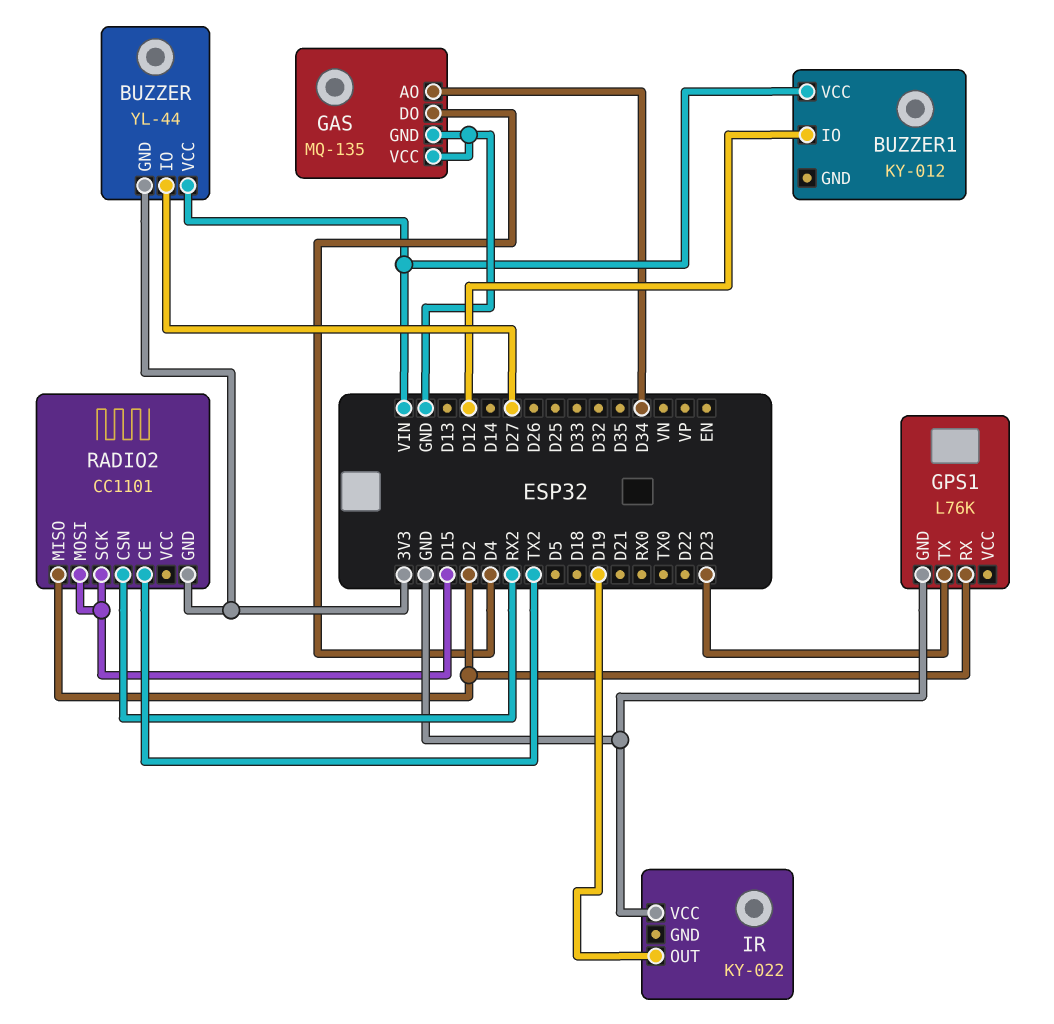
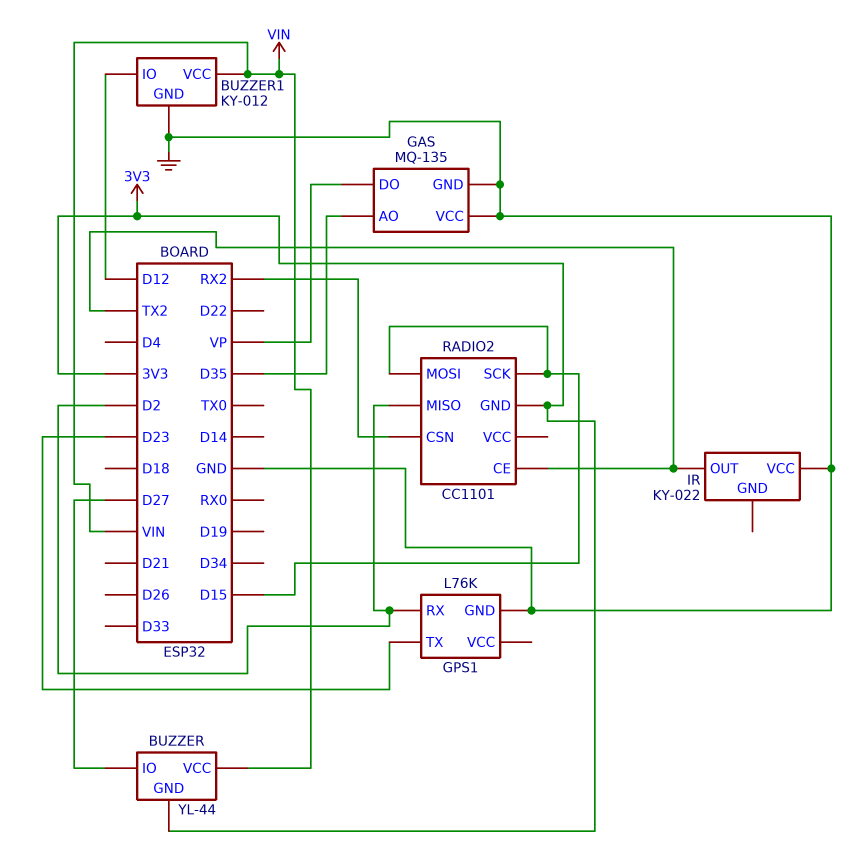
BUZZER1 pin GND: none -> GND
GAS pin AO: D34 -> D35
GAS pin DO: D4 -> VP
IR pin OUT: D19 -> TX2

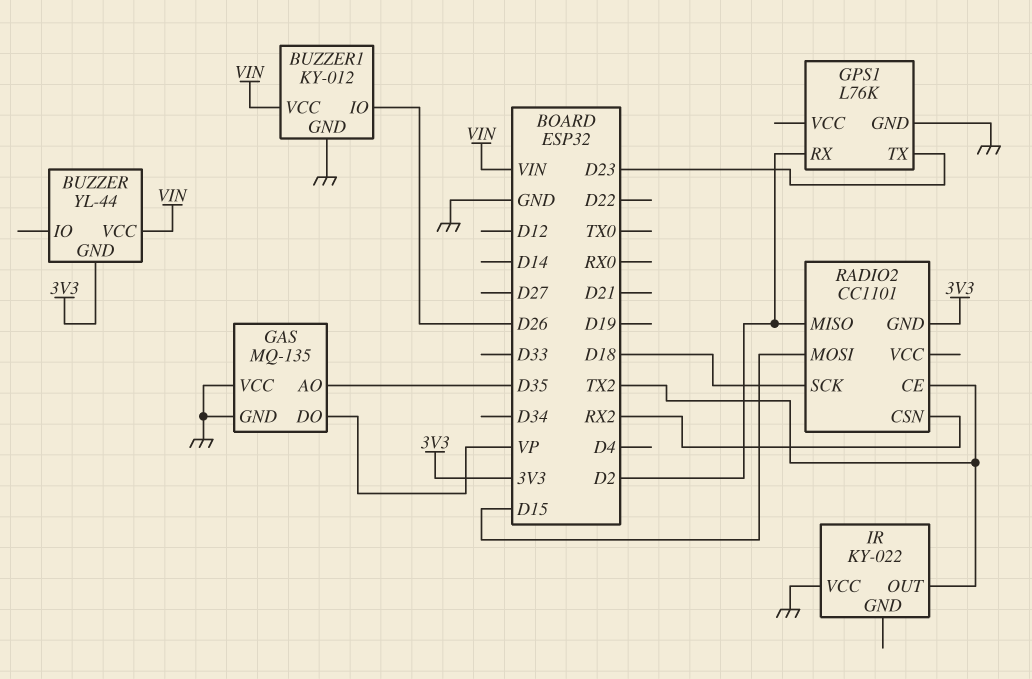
BUZZER pin IO: D27 -> none
BUZZER1 pin IO: D12 -> D26
RADIO2 pin SCK: D15 -> D18

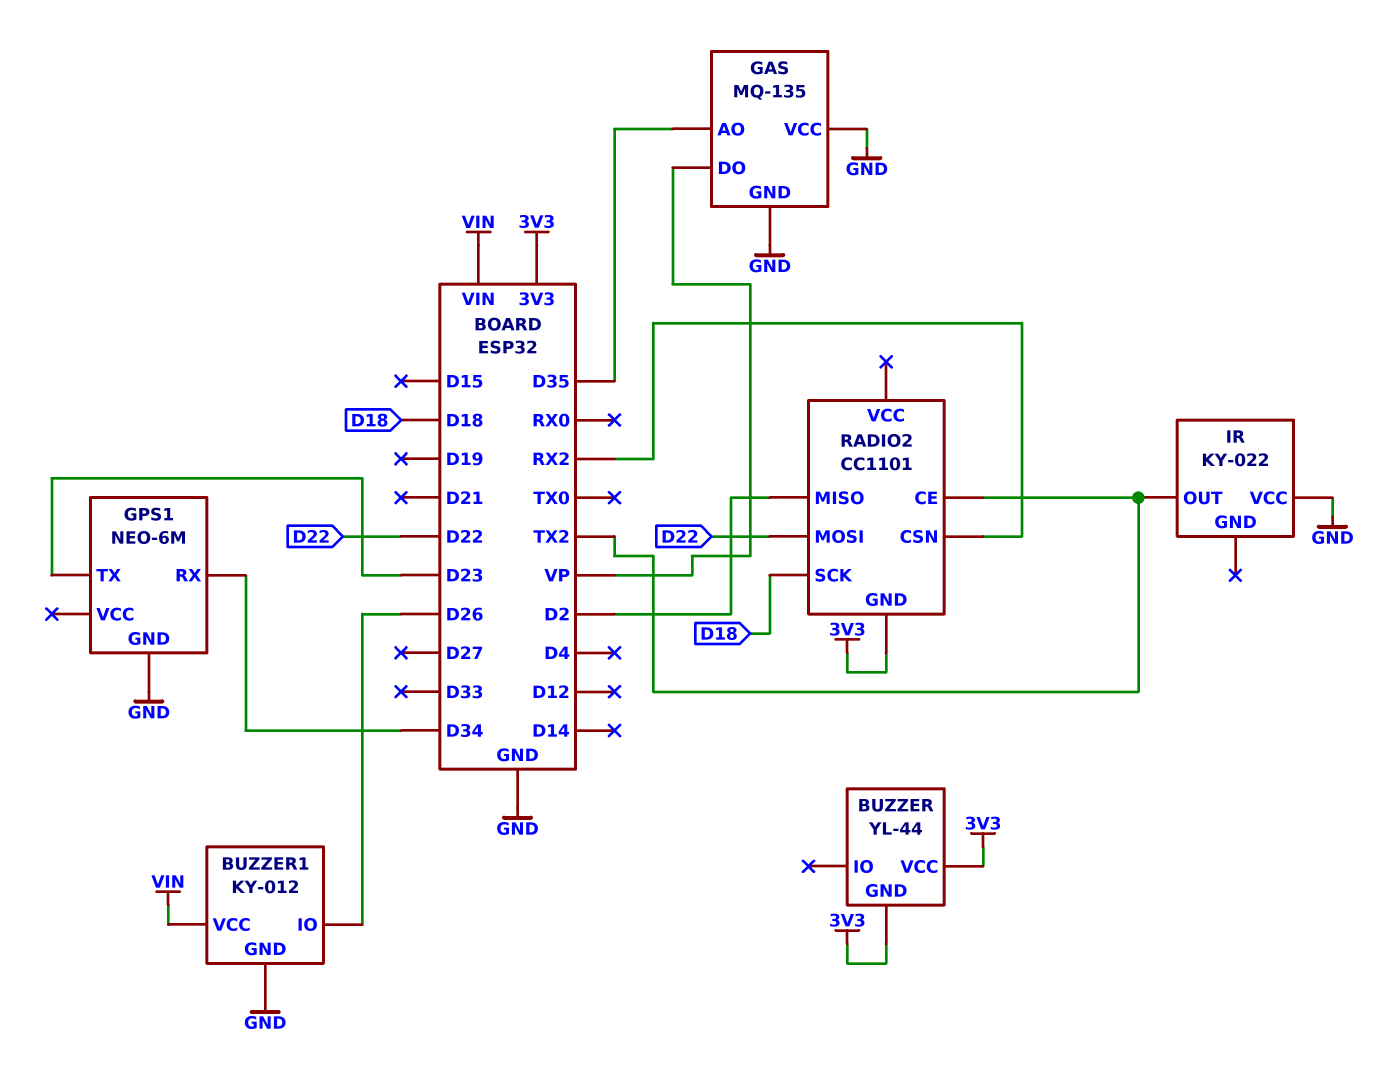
BUZZER pin VCC: VIN -> 3V3
GPS1: L76K -> NEO-6M
GPS1 pin RX: D2 -> D34
RADIO2 pin MOSI: D15 -> D22

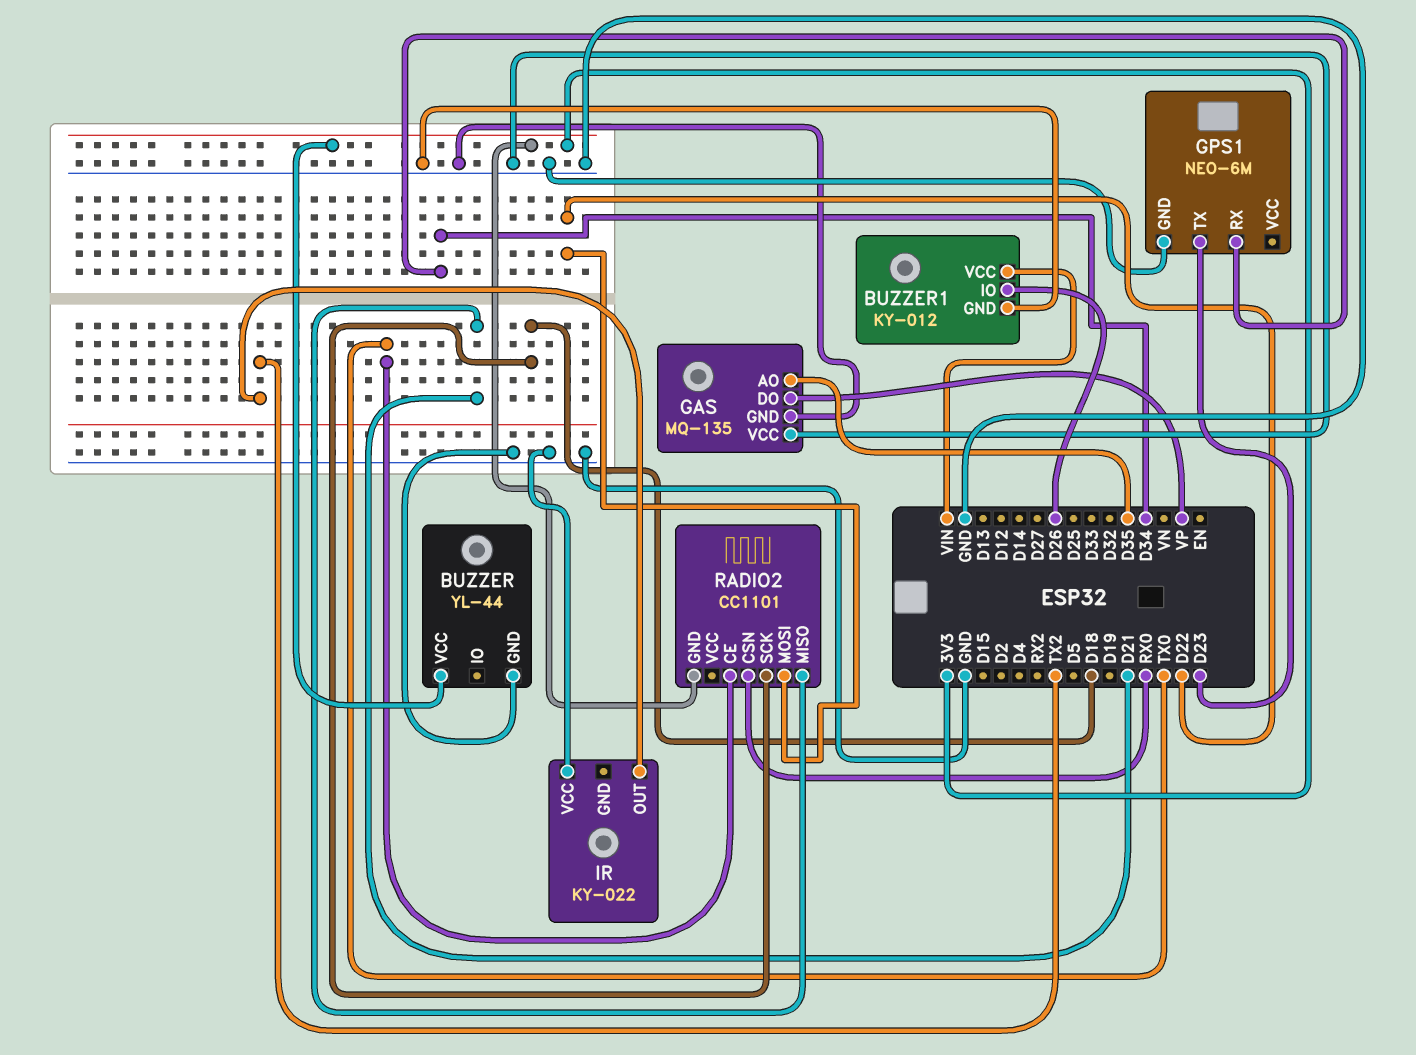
BUZZER pin GND: 3V3 -> GND
RADIO2 pin CE: TX2 -> TX0
RADIO2 pin CSN: RX2 -> RX0
RADIO2 pin MISO: D2 -> D21

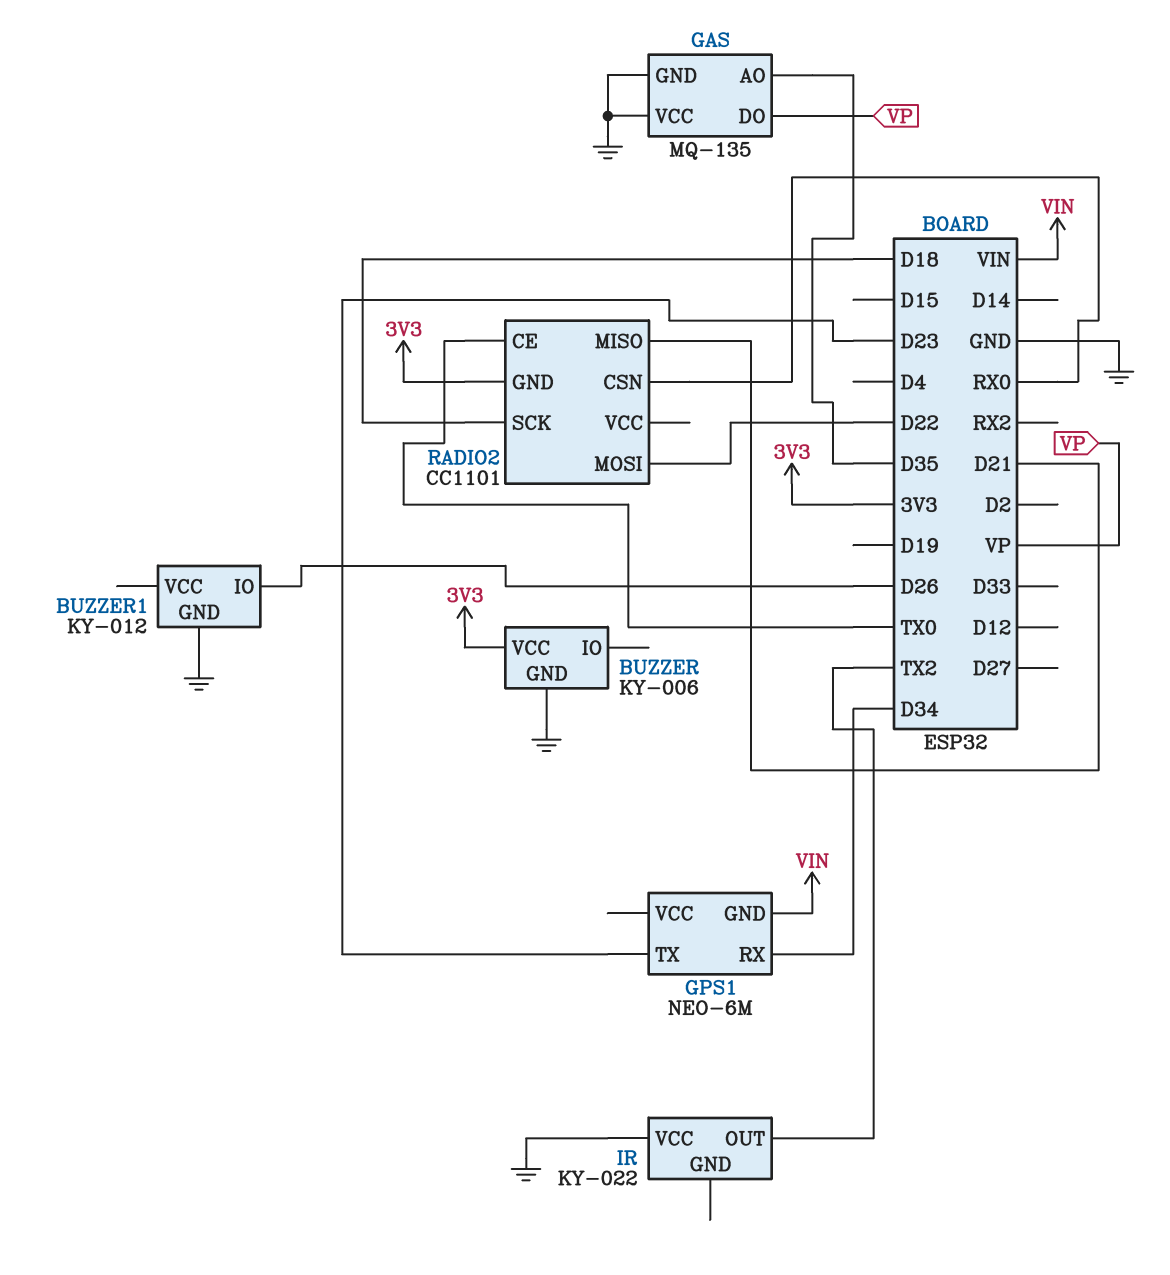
BUZZER: YL-44 -> KY-006
BUZZER1 pin VCC: VIN -> none
GPS1 pin GND: GND -> VIN

